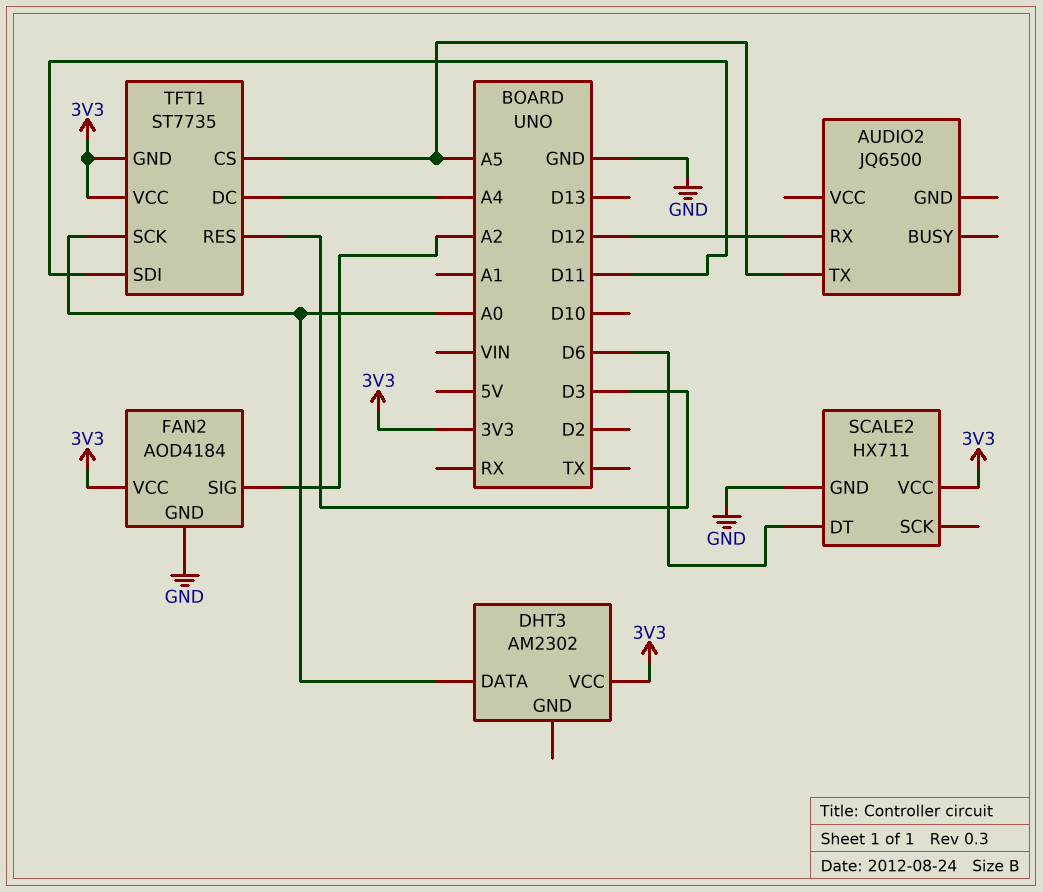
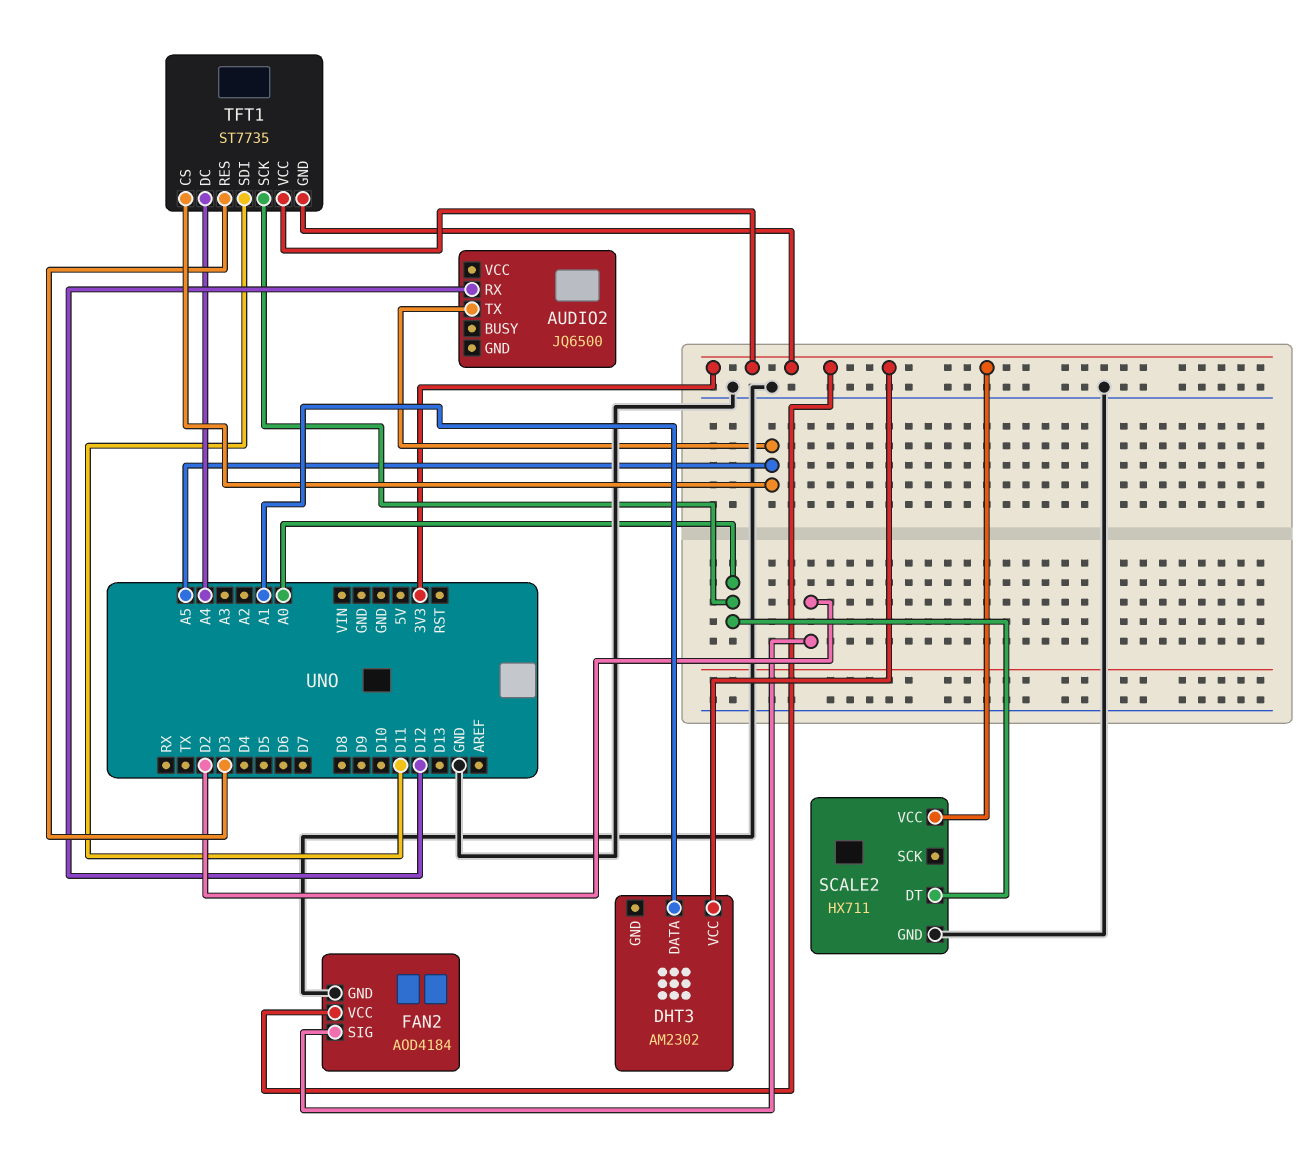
DHT3 pin DATA: A0 -> A1
FAN2 pin SIG: A2 -> D2
SCALE2 pin DT: D6 -> A0

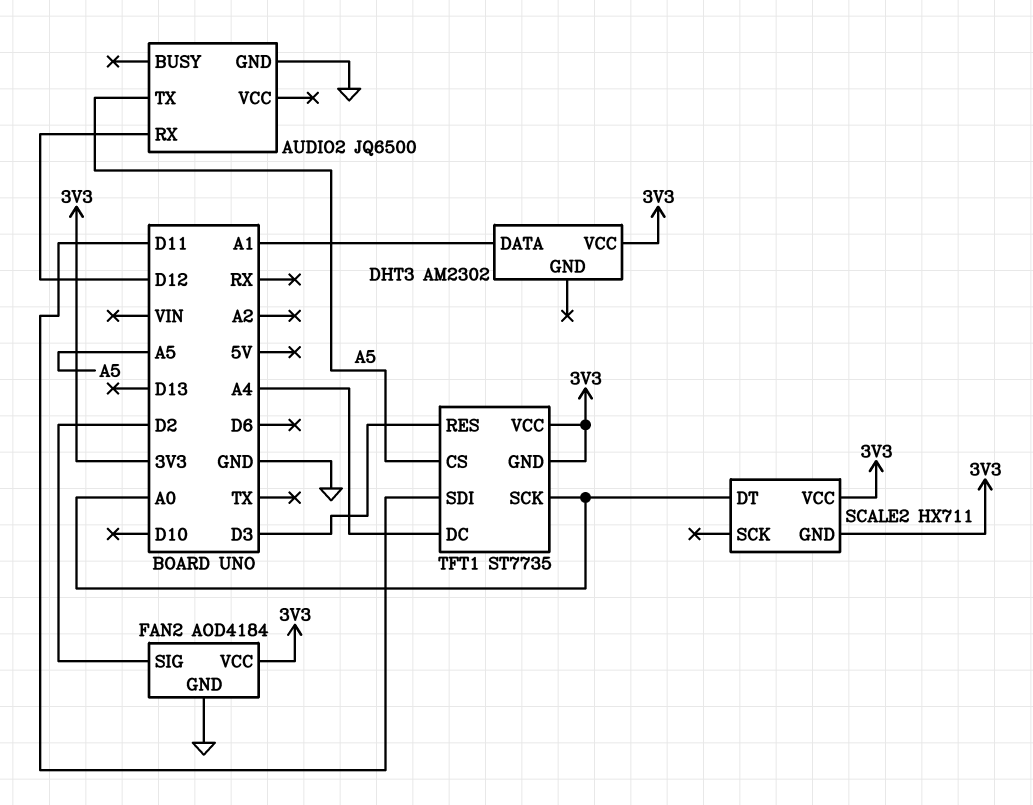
AUDIO2 pin GND: none -> GND
SCALE2 pin GND: GND -> 3V3

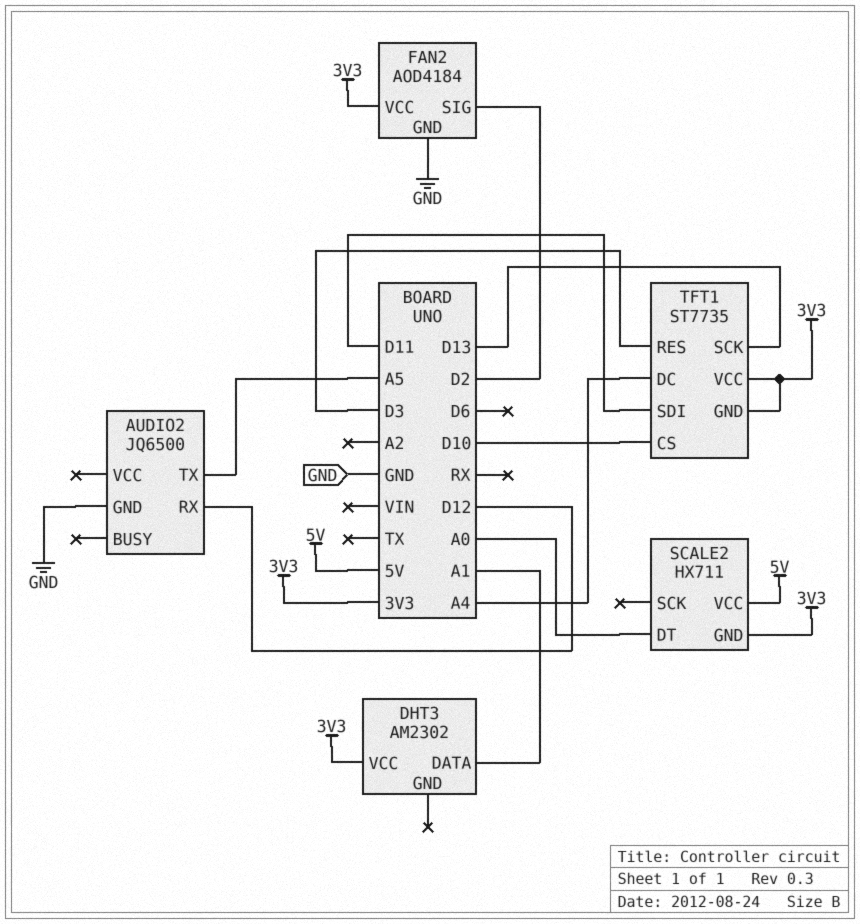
SCALE2 pin VCC: 3V3 -> 5V
TFT1 pin CS: A5 -> D10
TFT1 pin SCK: A0 -> D13

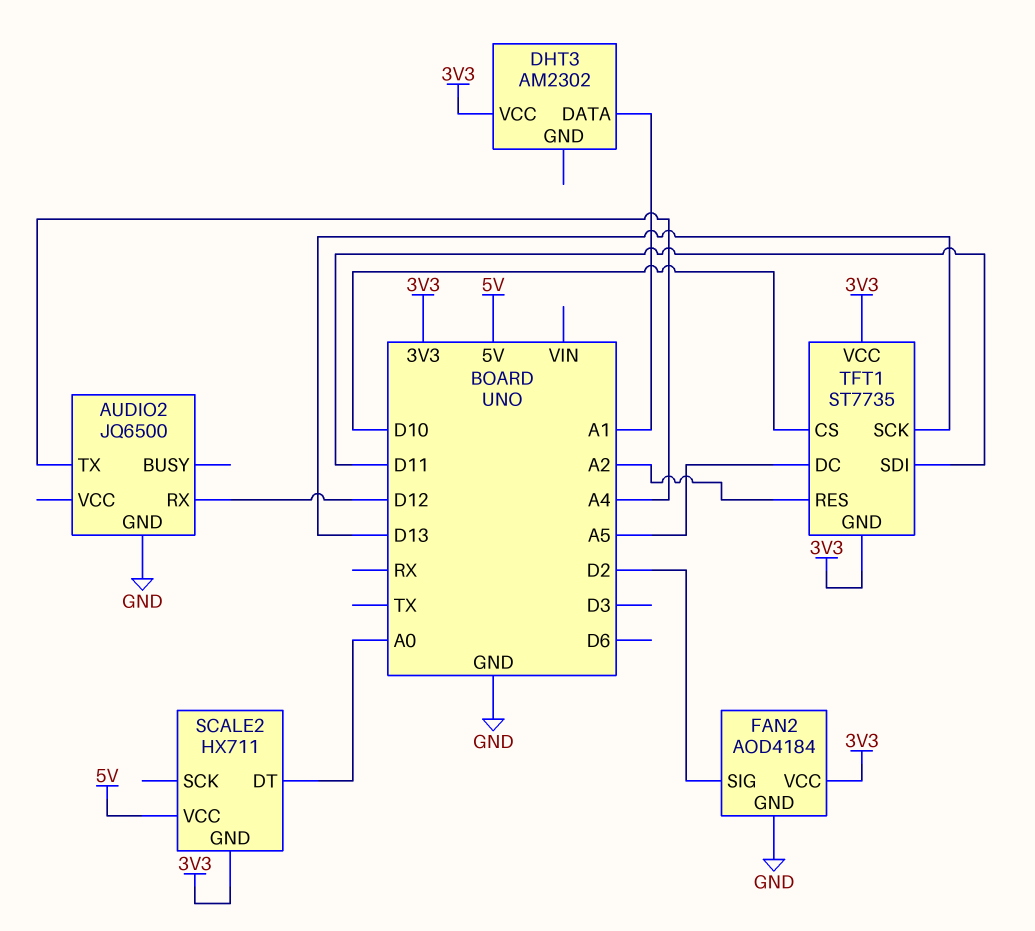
AUDIO2 pin TX: A5 -> A4
TFT1 pin DC: A4 -> A5
TFT1 pin RES: D3 -> A2

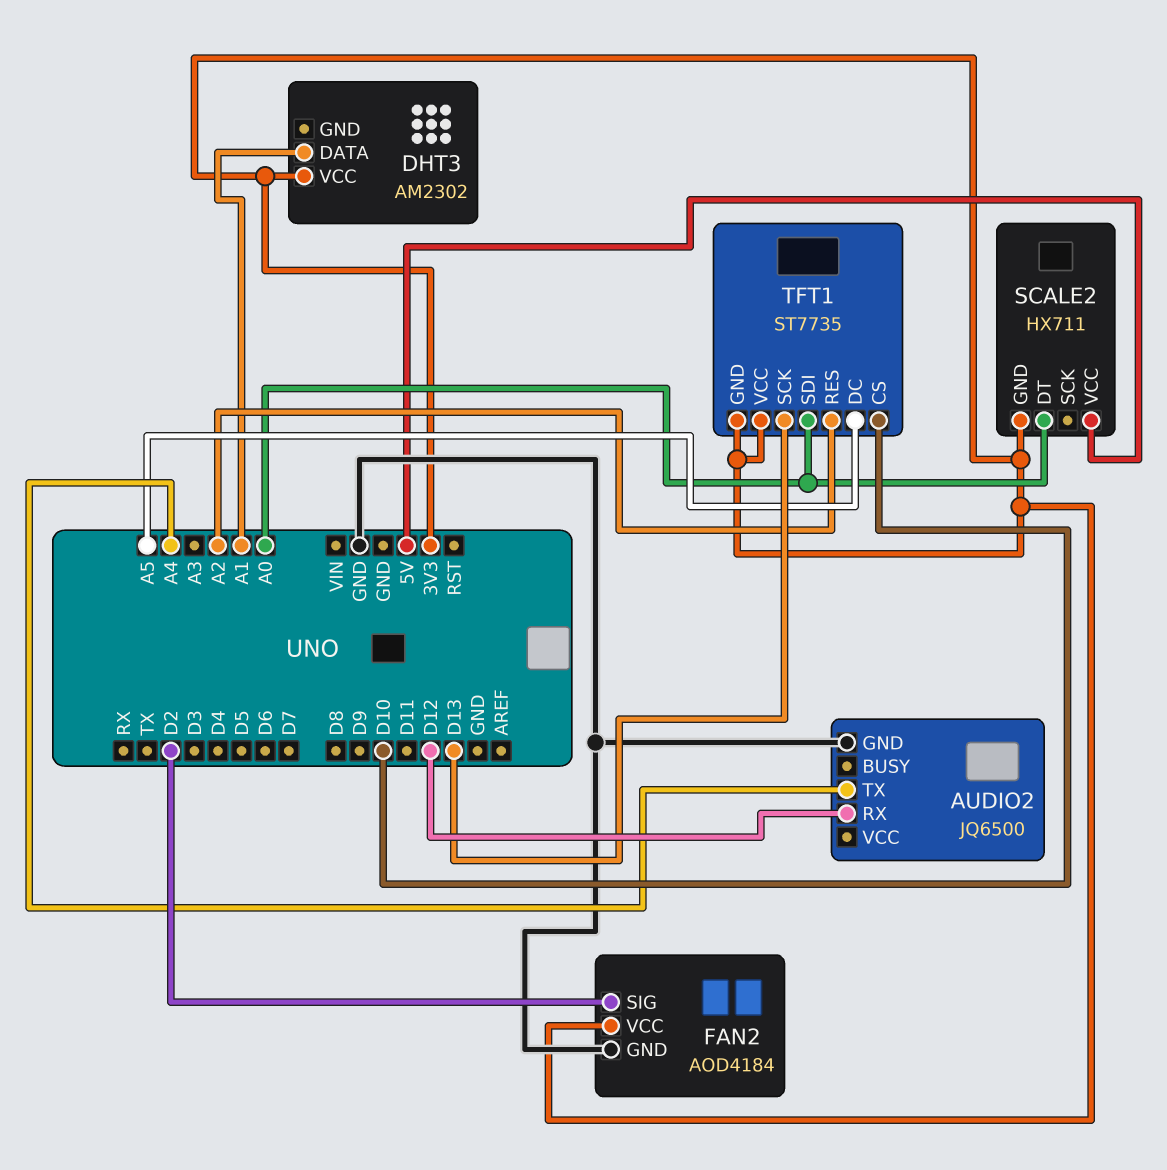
TFT1 pin SDI: D11 -> A0

